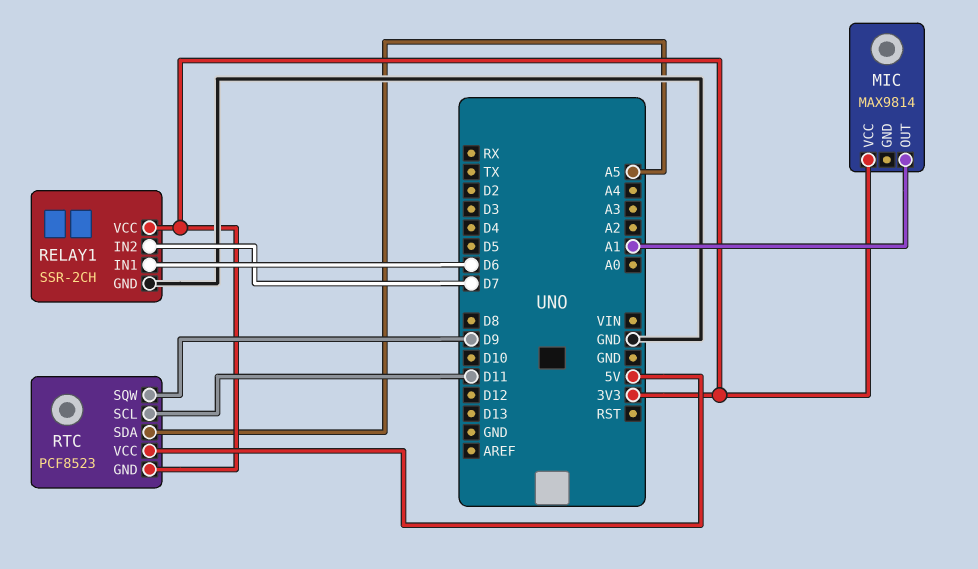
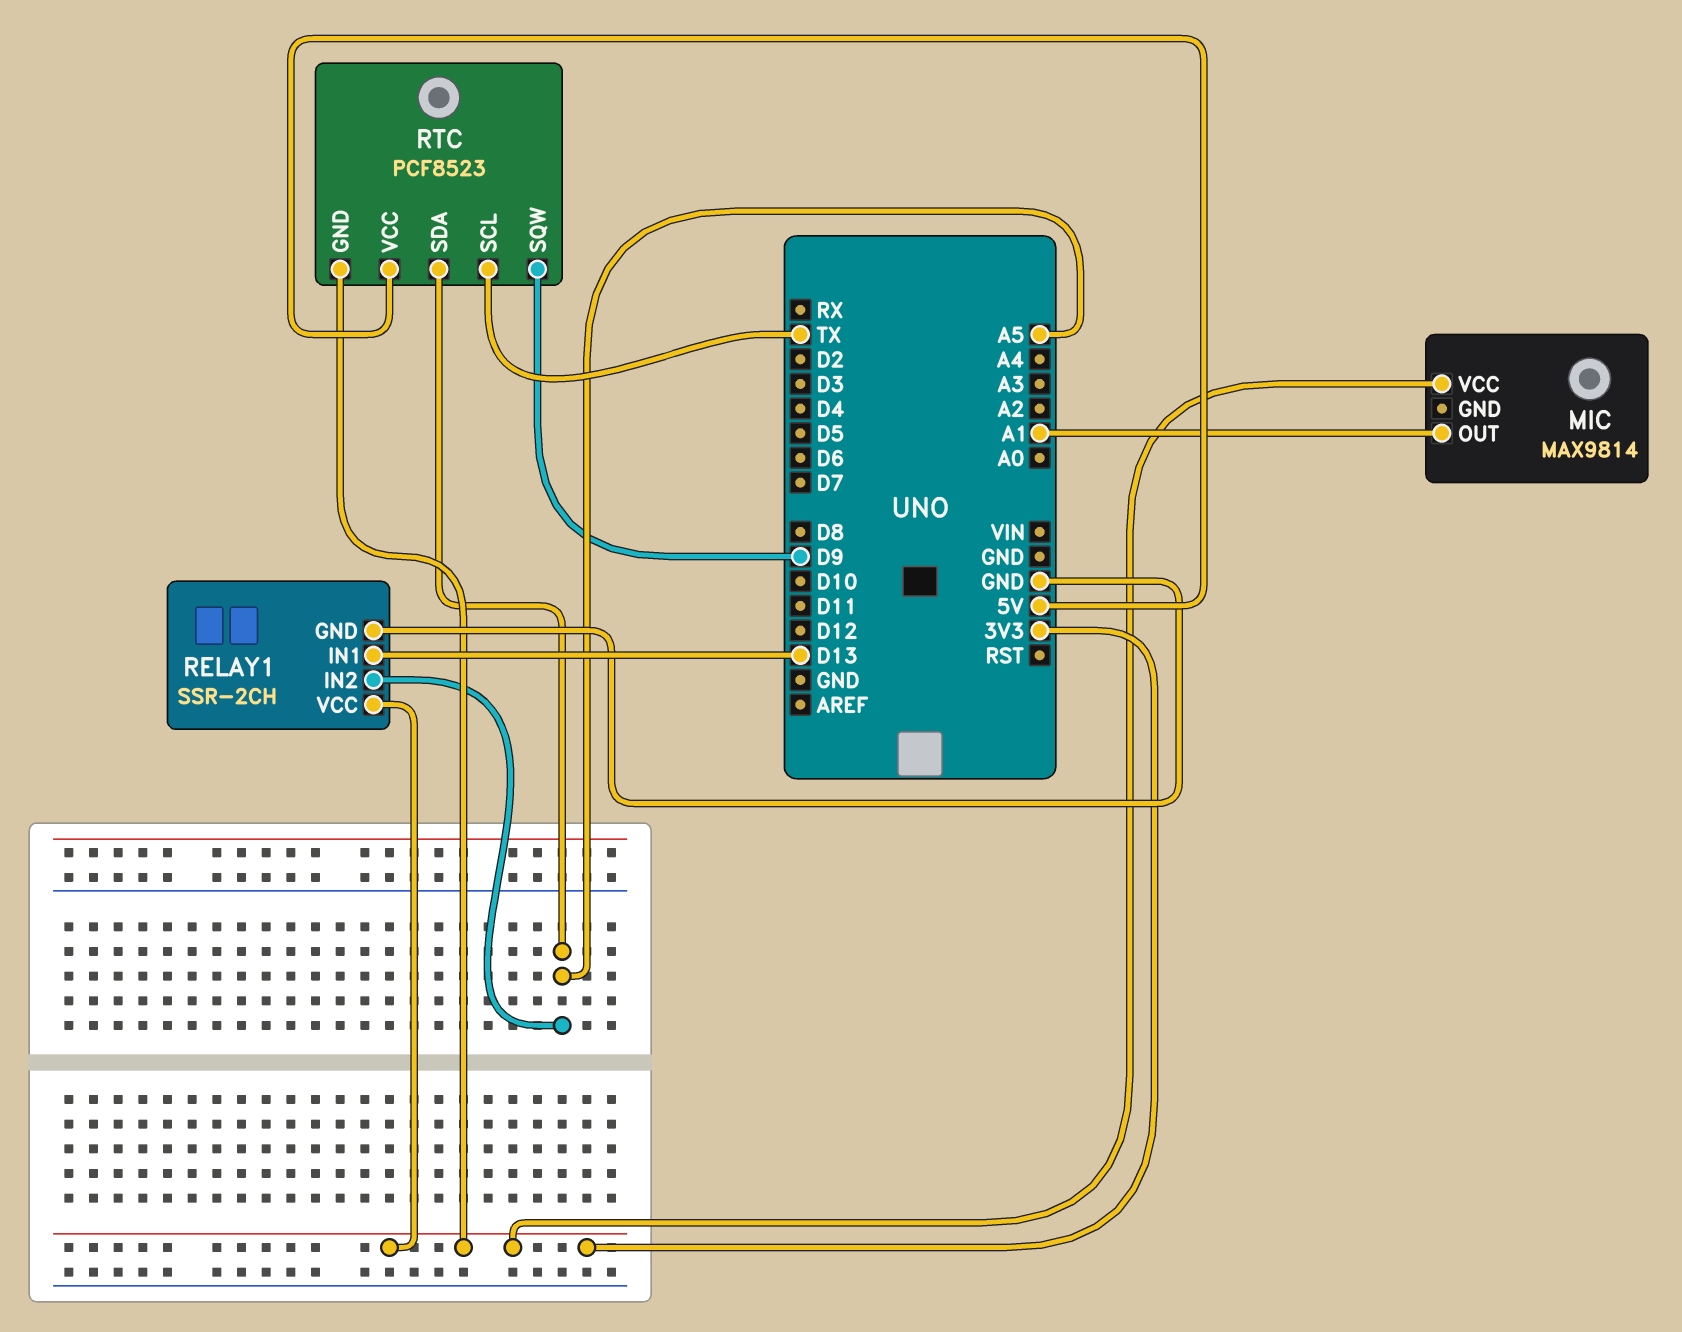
RELAY1 pin IN1: D6 -> D13
RELAY1 pin IN2: D7 -> A5
RTC pin SCL: D11 -> TX

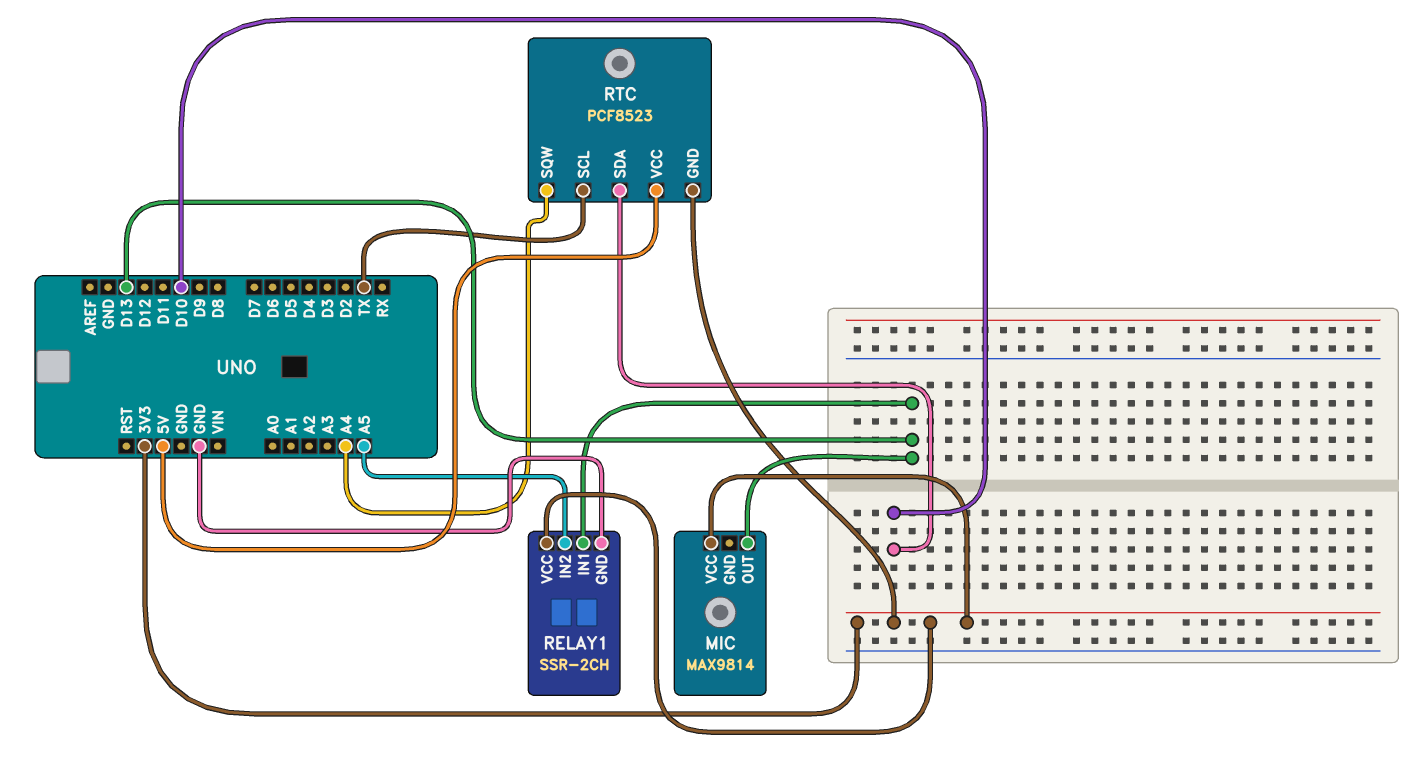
MIC pin OUT: A1 -> D13
RTC pin SDA: A5 -> D10
RTC pin SQW: D9 -> A4

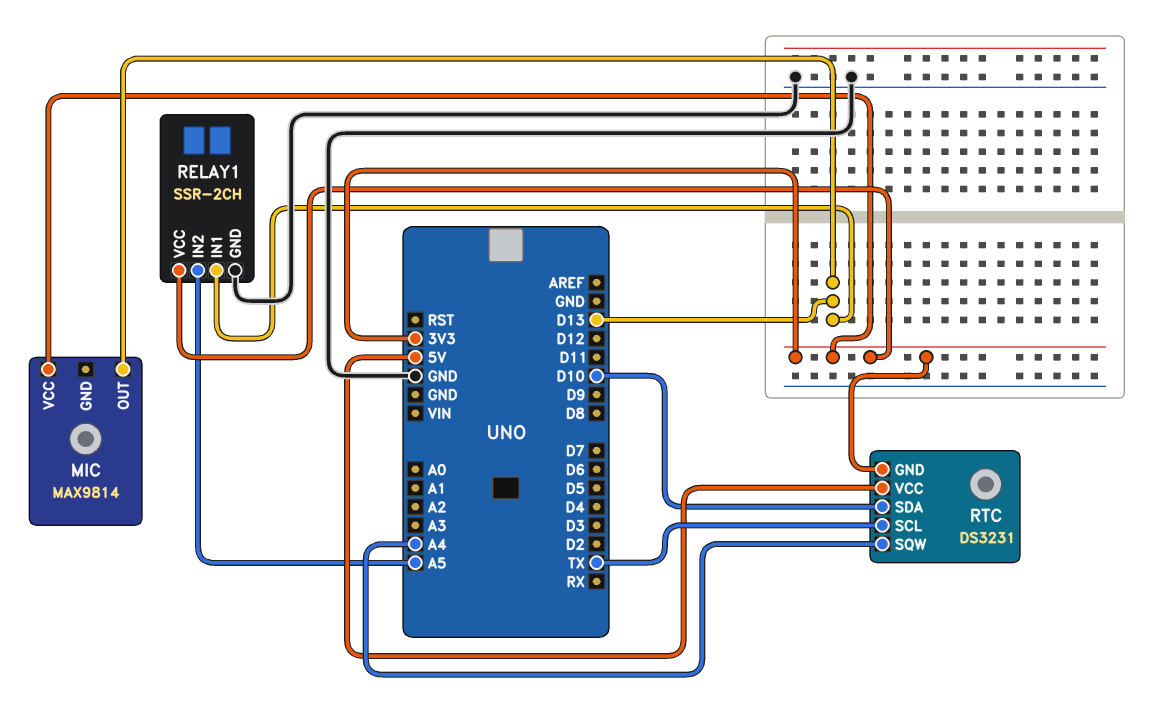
RTC: PCF8523 -> DS3231

